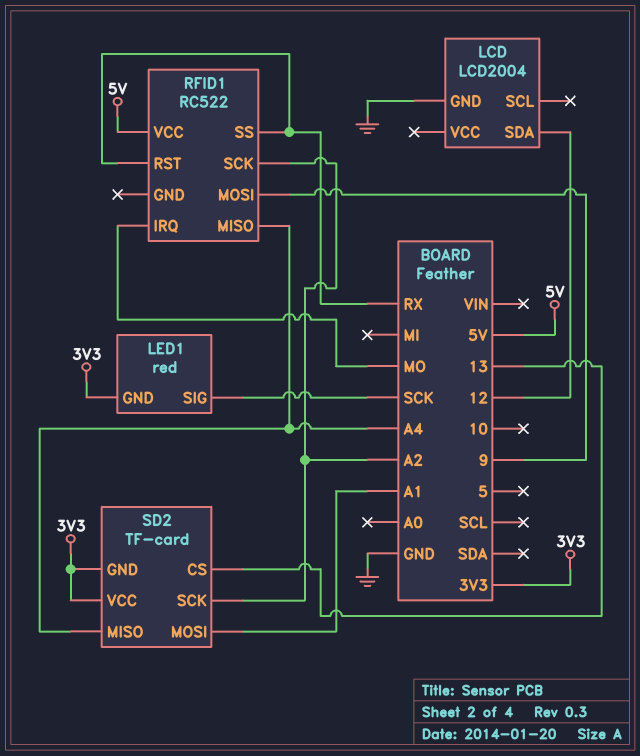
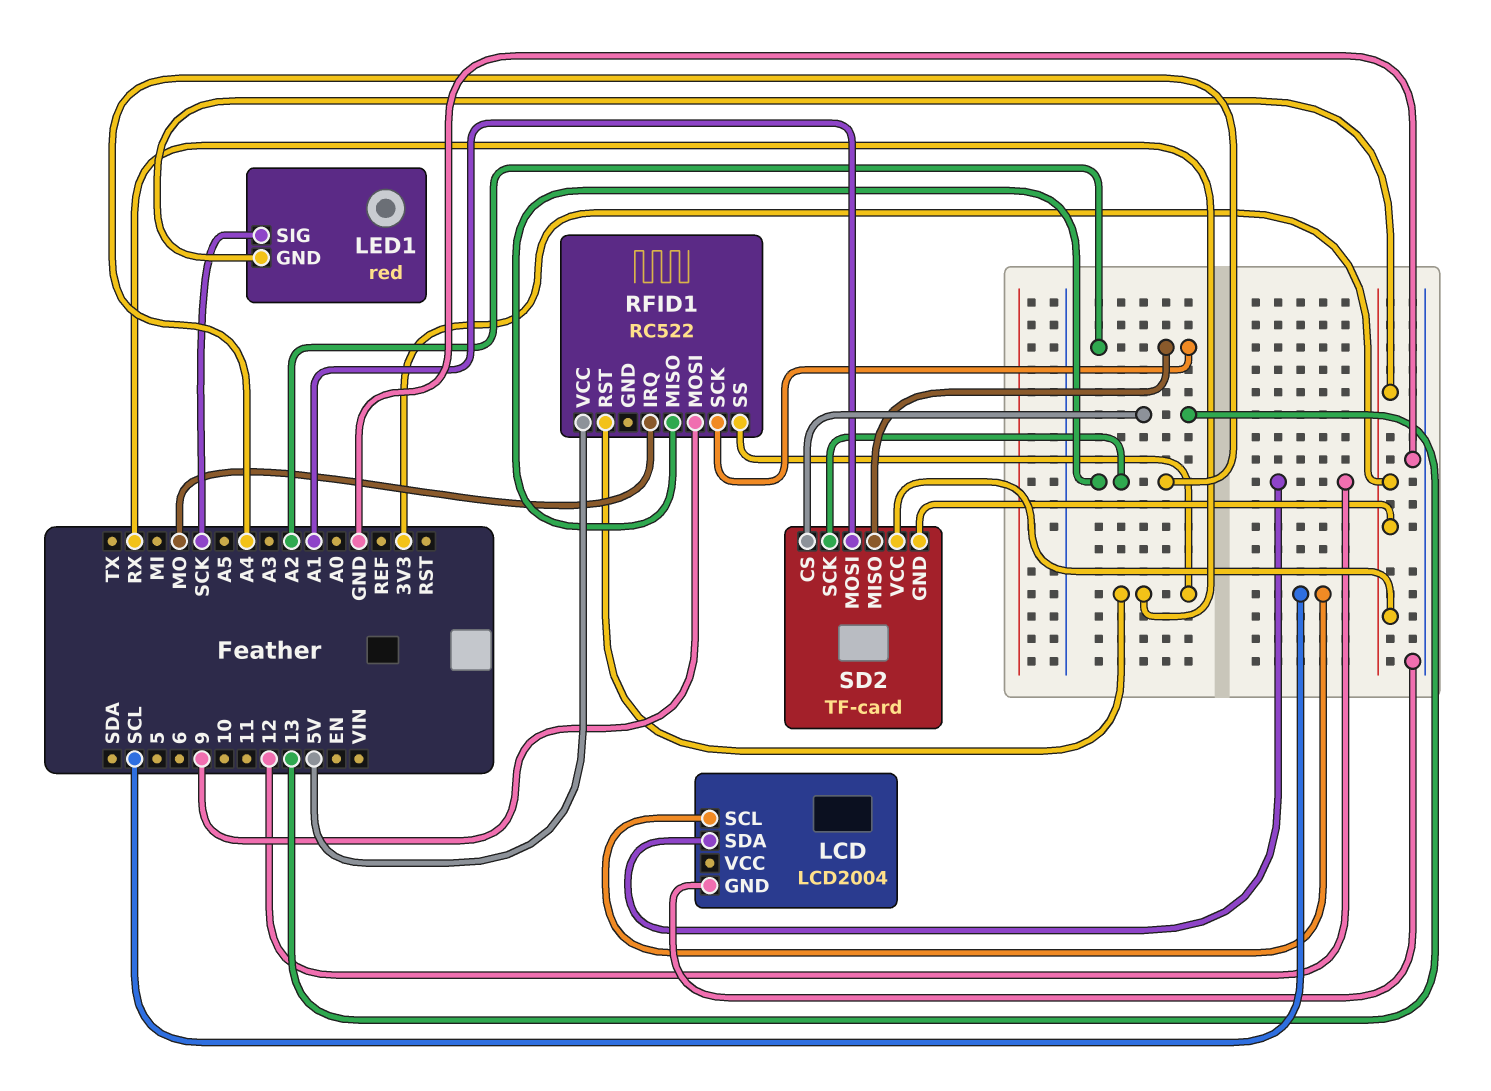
LCD pin SCL: none -> SCL
SD2 pin MISO: A4 -> A2
SD2 pin SCK: A2 -> A4

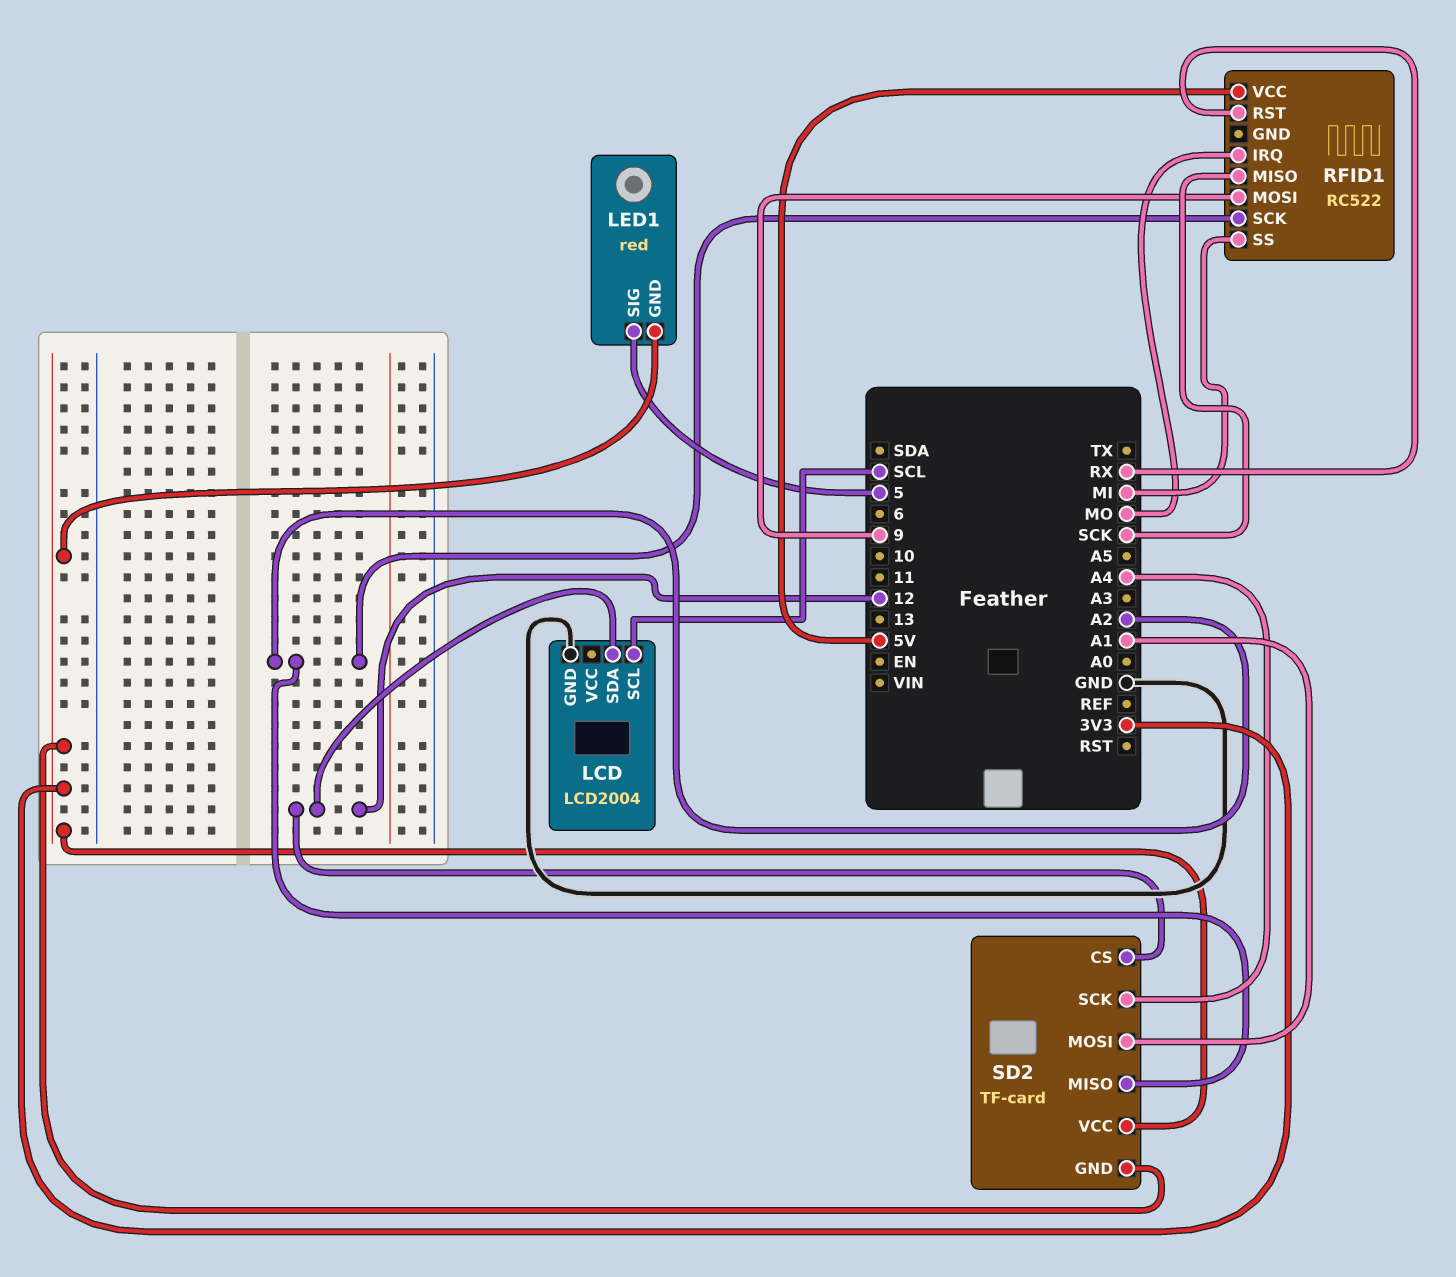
LED1 pin SIG: SCK -> 5
RFID1 pin MISO: A4 -> SCK
RFID1 pin SS: RX -> MI
SD2 pin CS: 13 -> 12

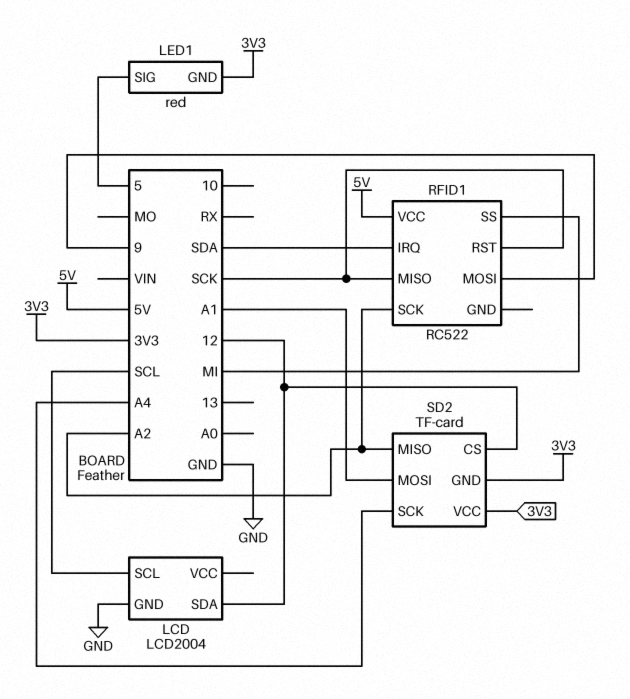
RFID1 pin IRQ: MO -> SDA
RFID1 pin RST: RX -> SCK

